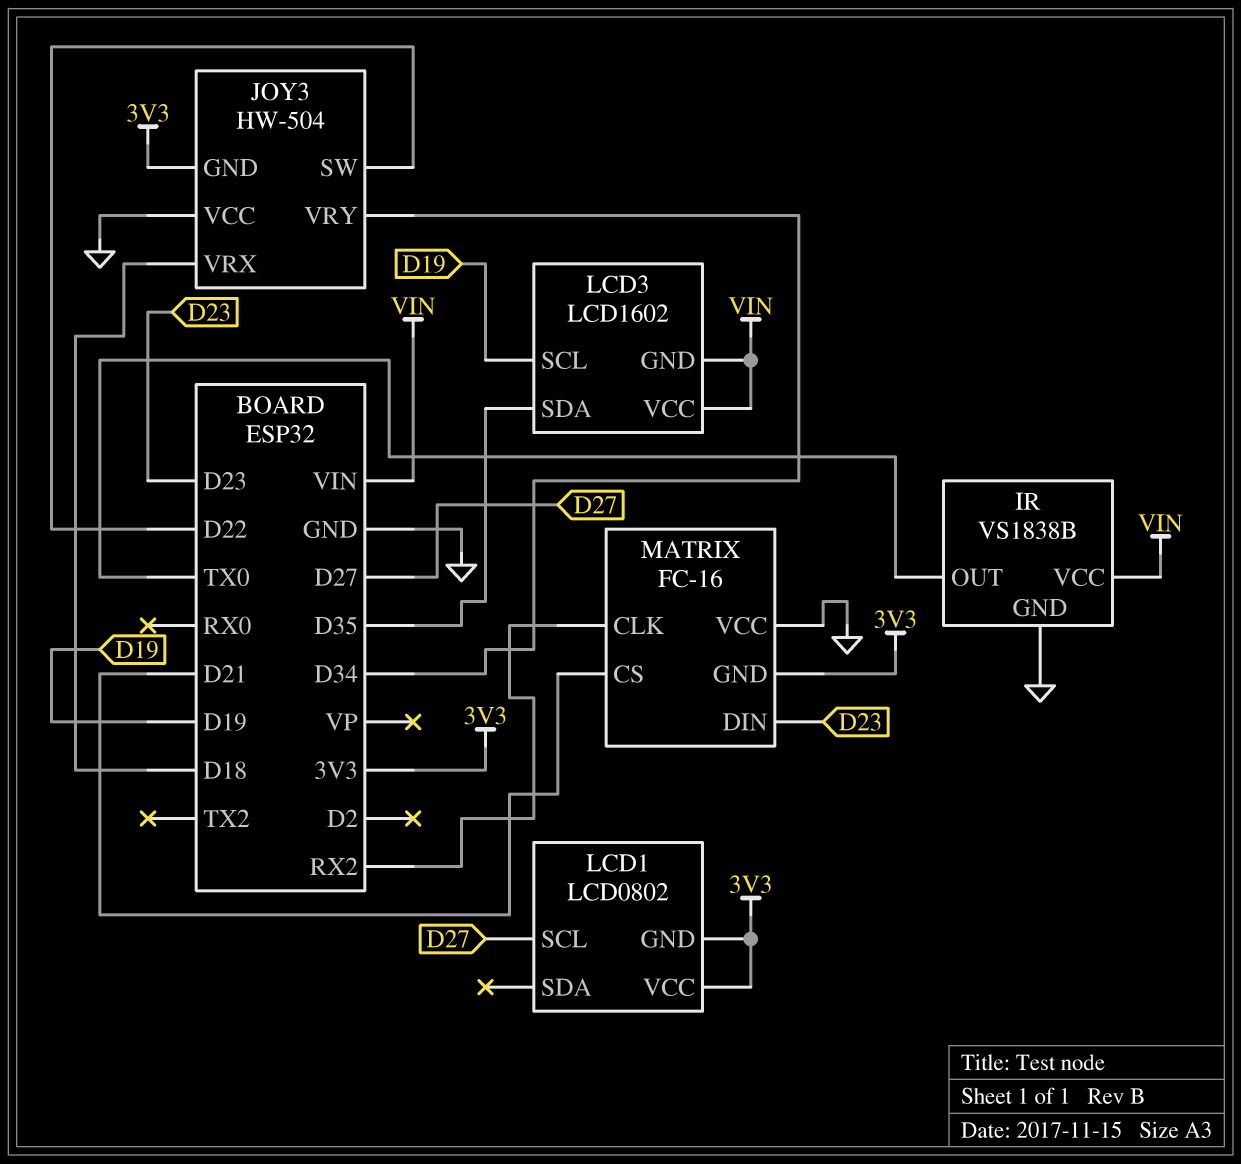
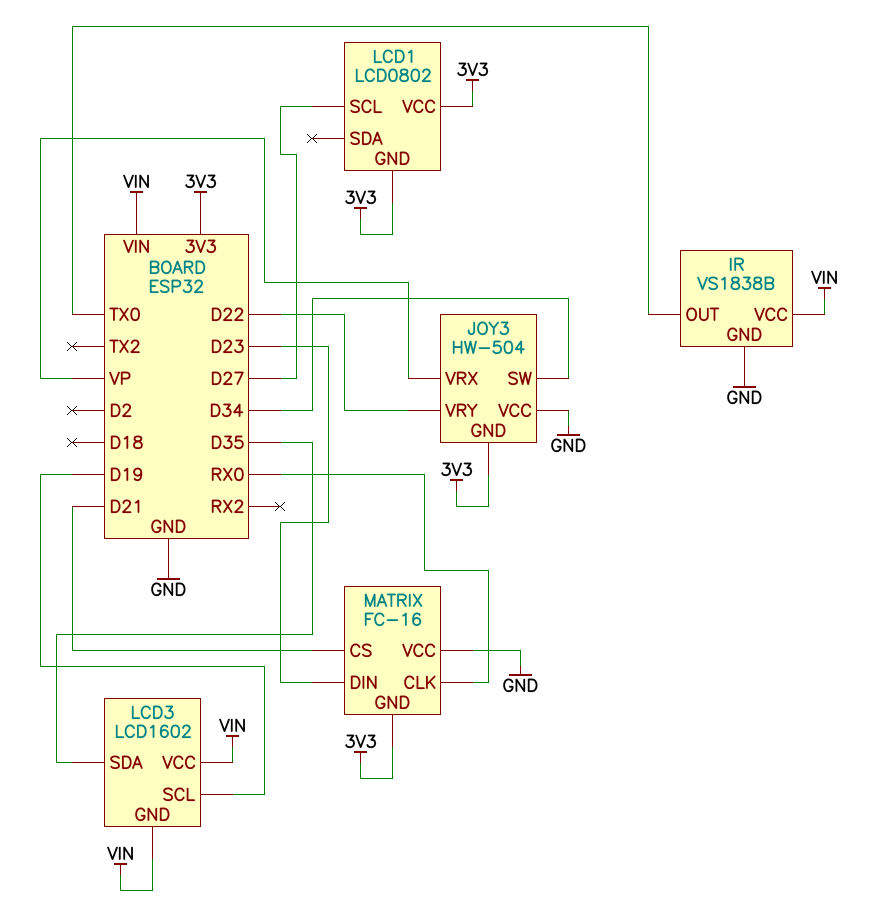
JOY3 pin SW: D22 -> D34
JOY3 pin VRX: D18 -> VP
JOY3 pin VRY: D34 -> D22
MATRIX pin CLK: RX2 -> RX0

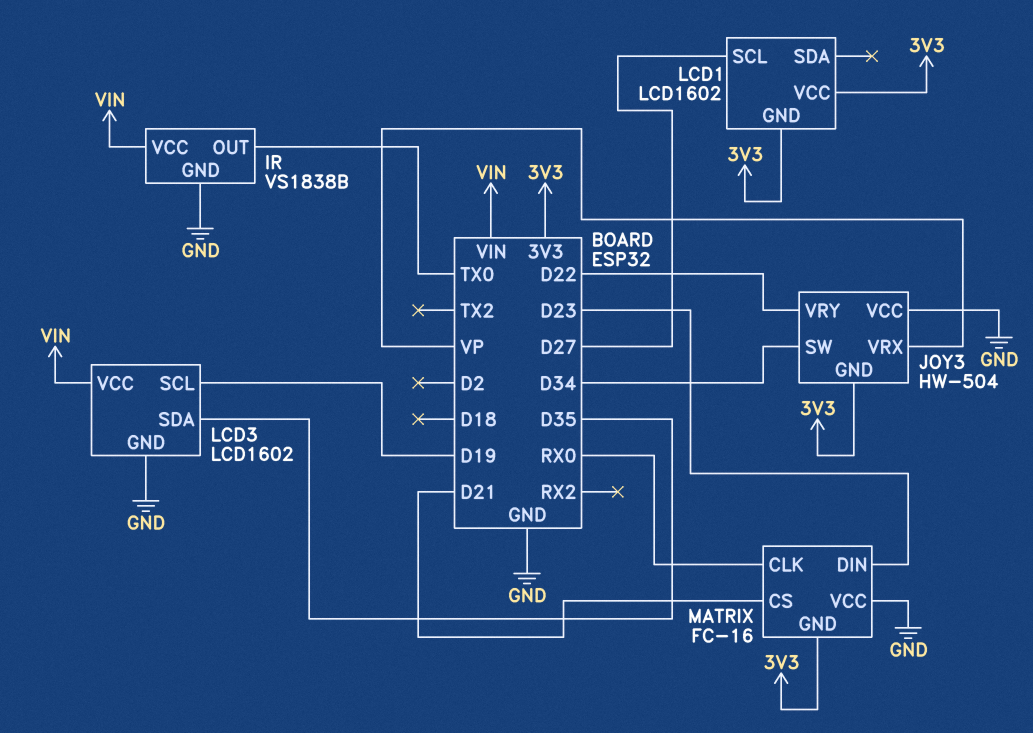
LCD1: LCD0802 -> LCD1602
LCD3 pin GND: VIN -> GND

